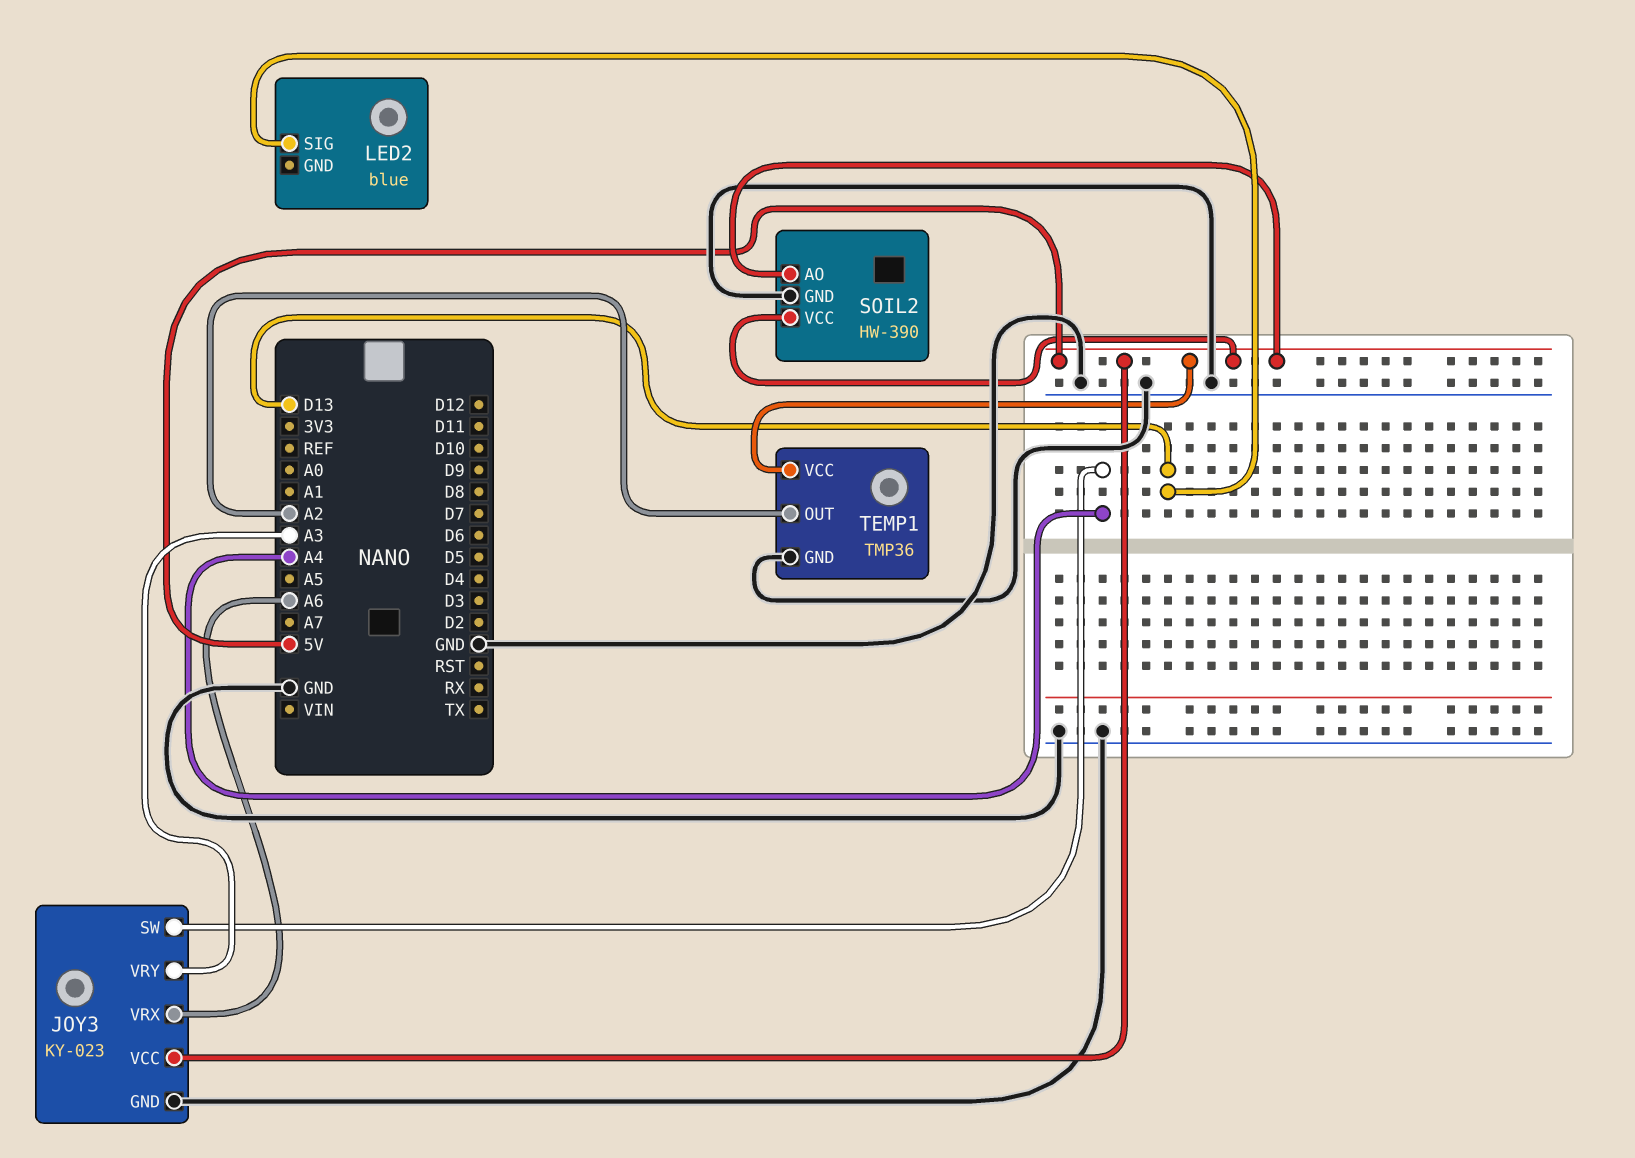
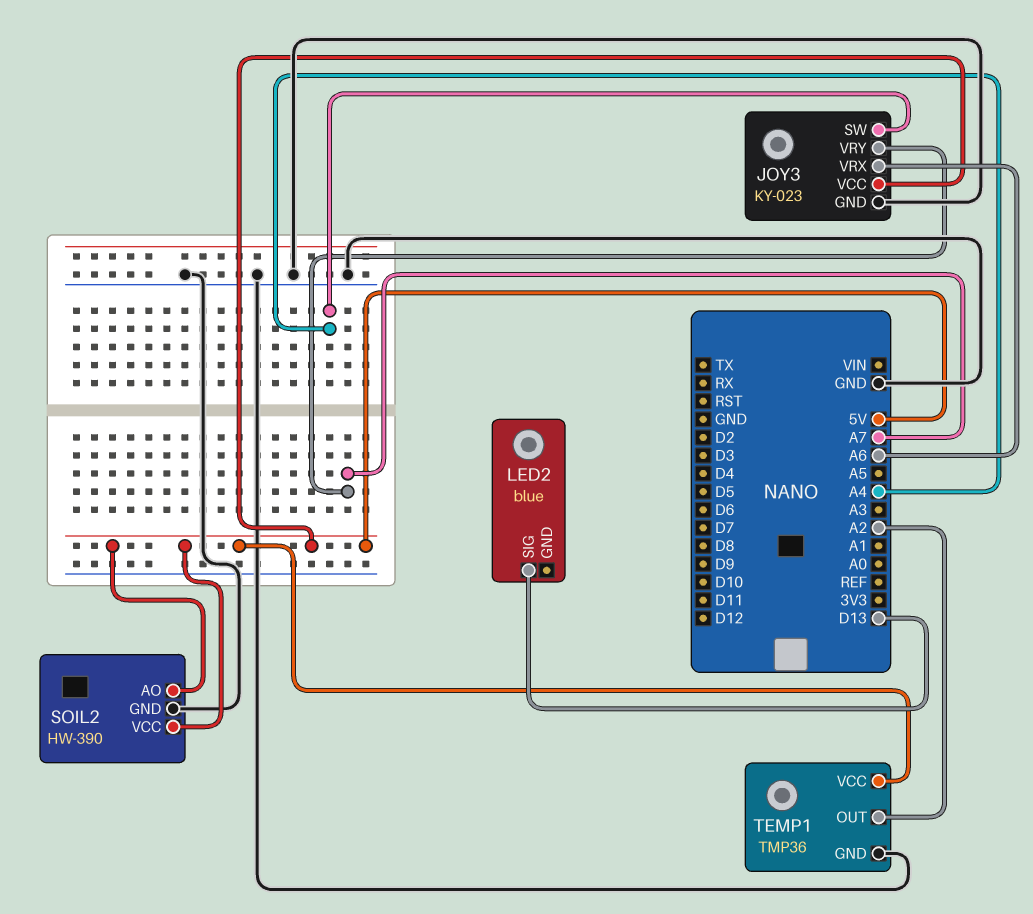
JOY3 pin VRY: A3 -> A7

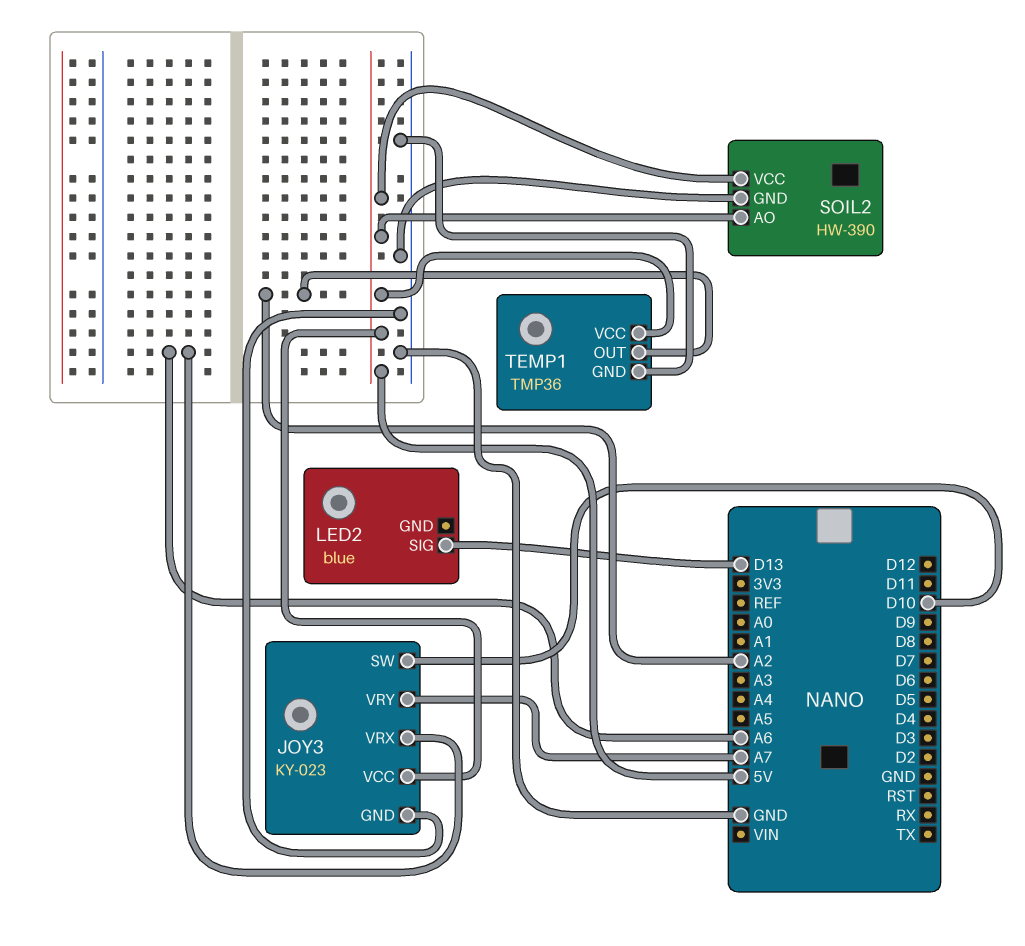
JOY3 pin SW: A4 -> D10

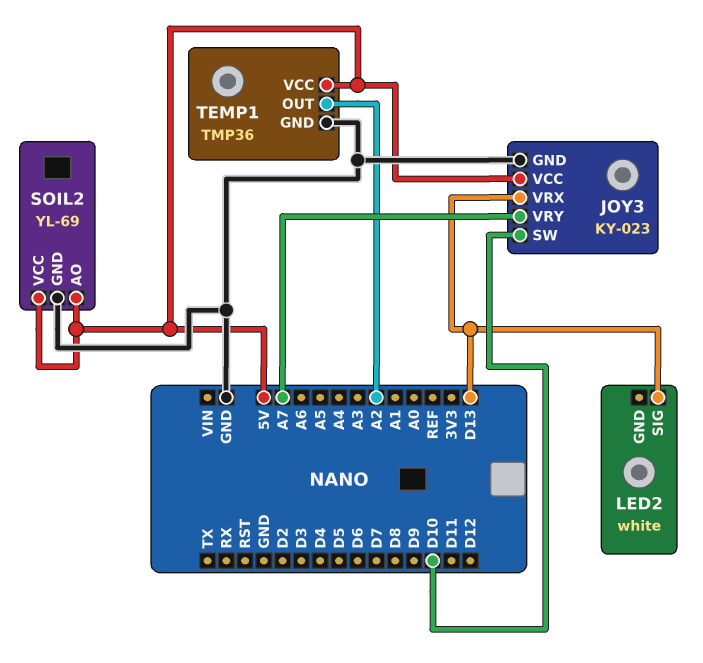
JOY3 pin VRX: A6 -> D13
LED2: blue -> white
SOIL2: HW-390 -> YL-69

